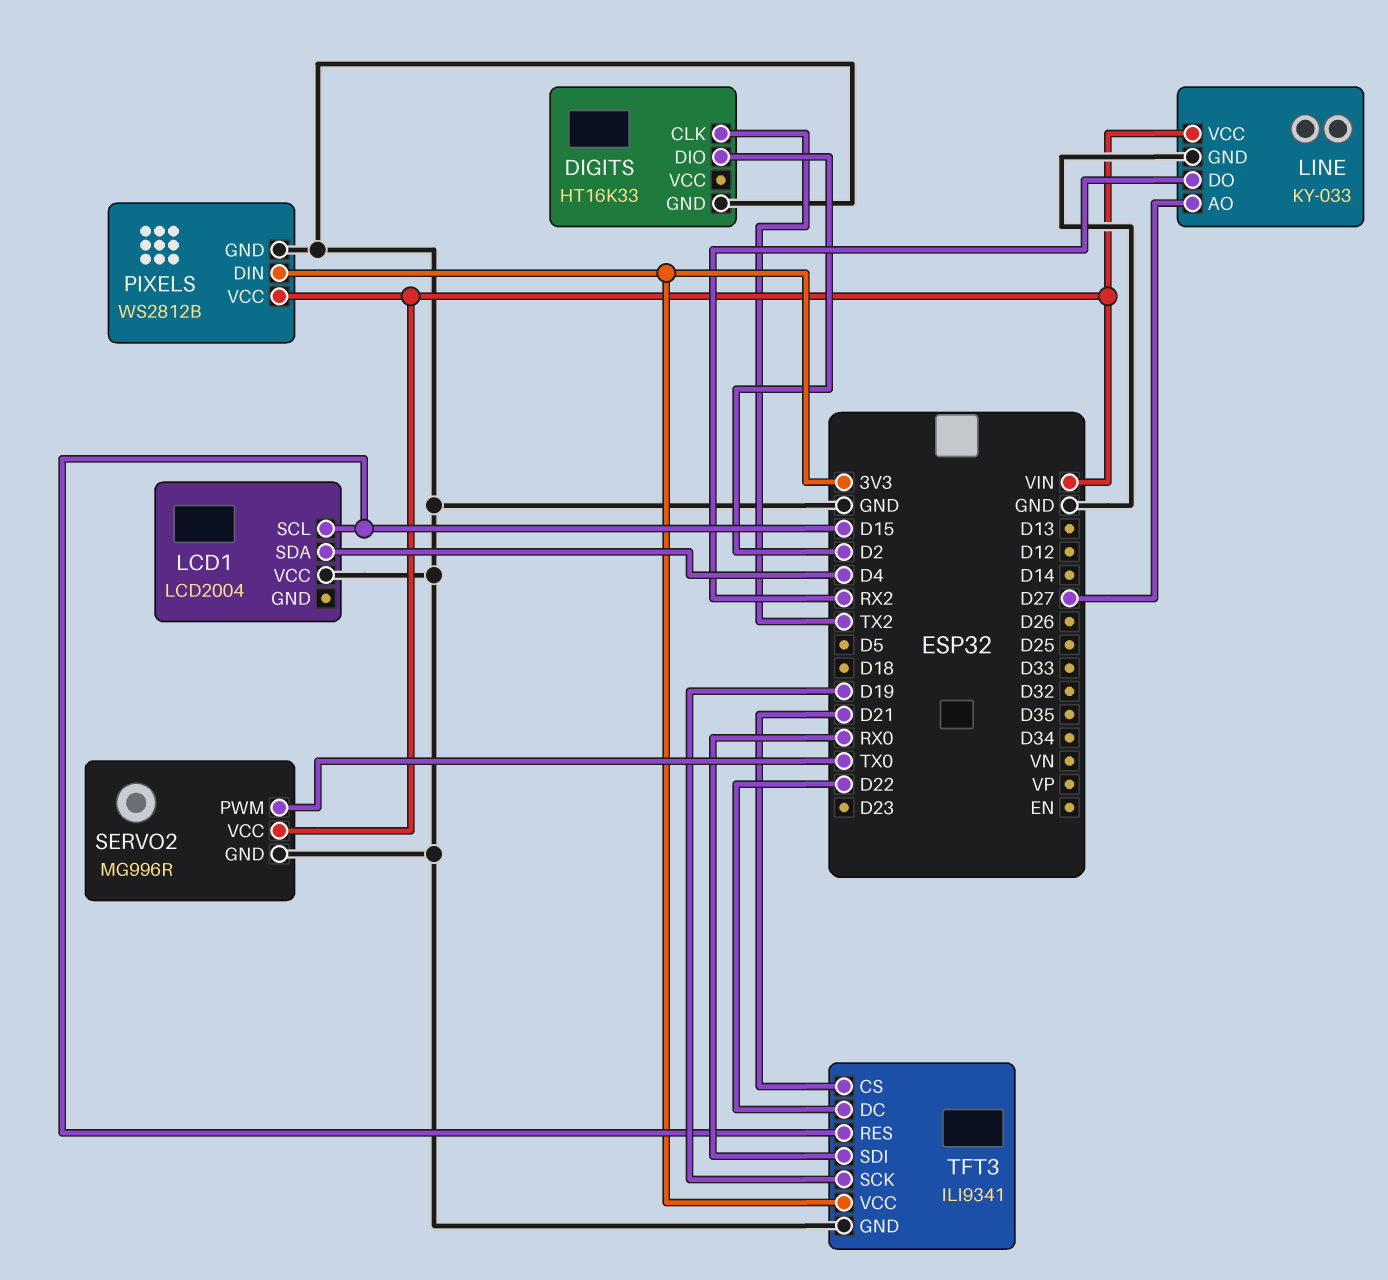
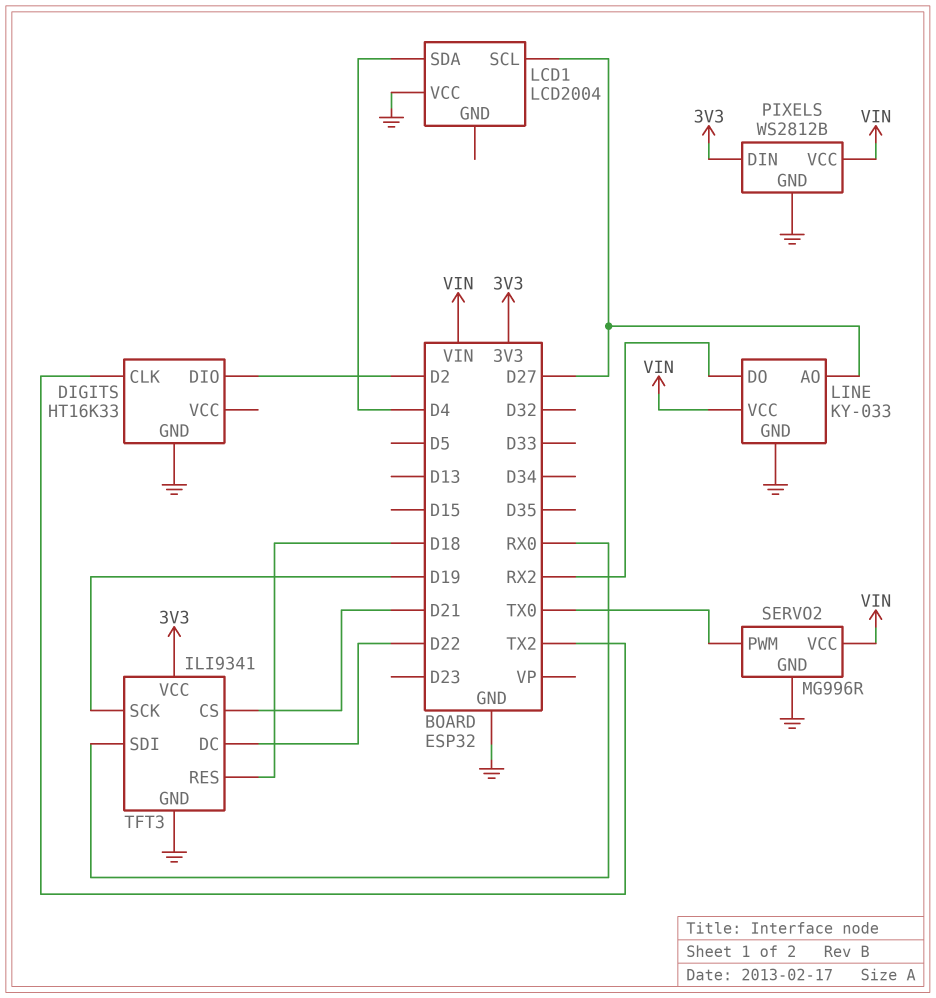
LCD1 pin SCL: D15 -> D27
TFT3 pin RES: D15 -> D18

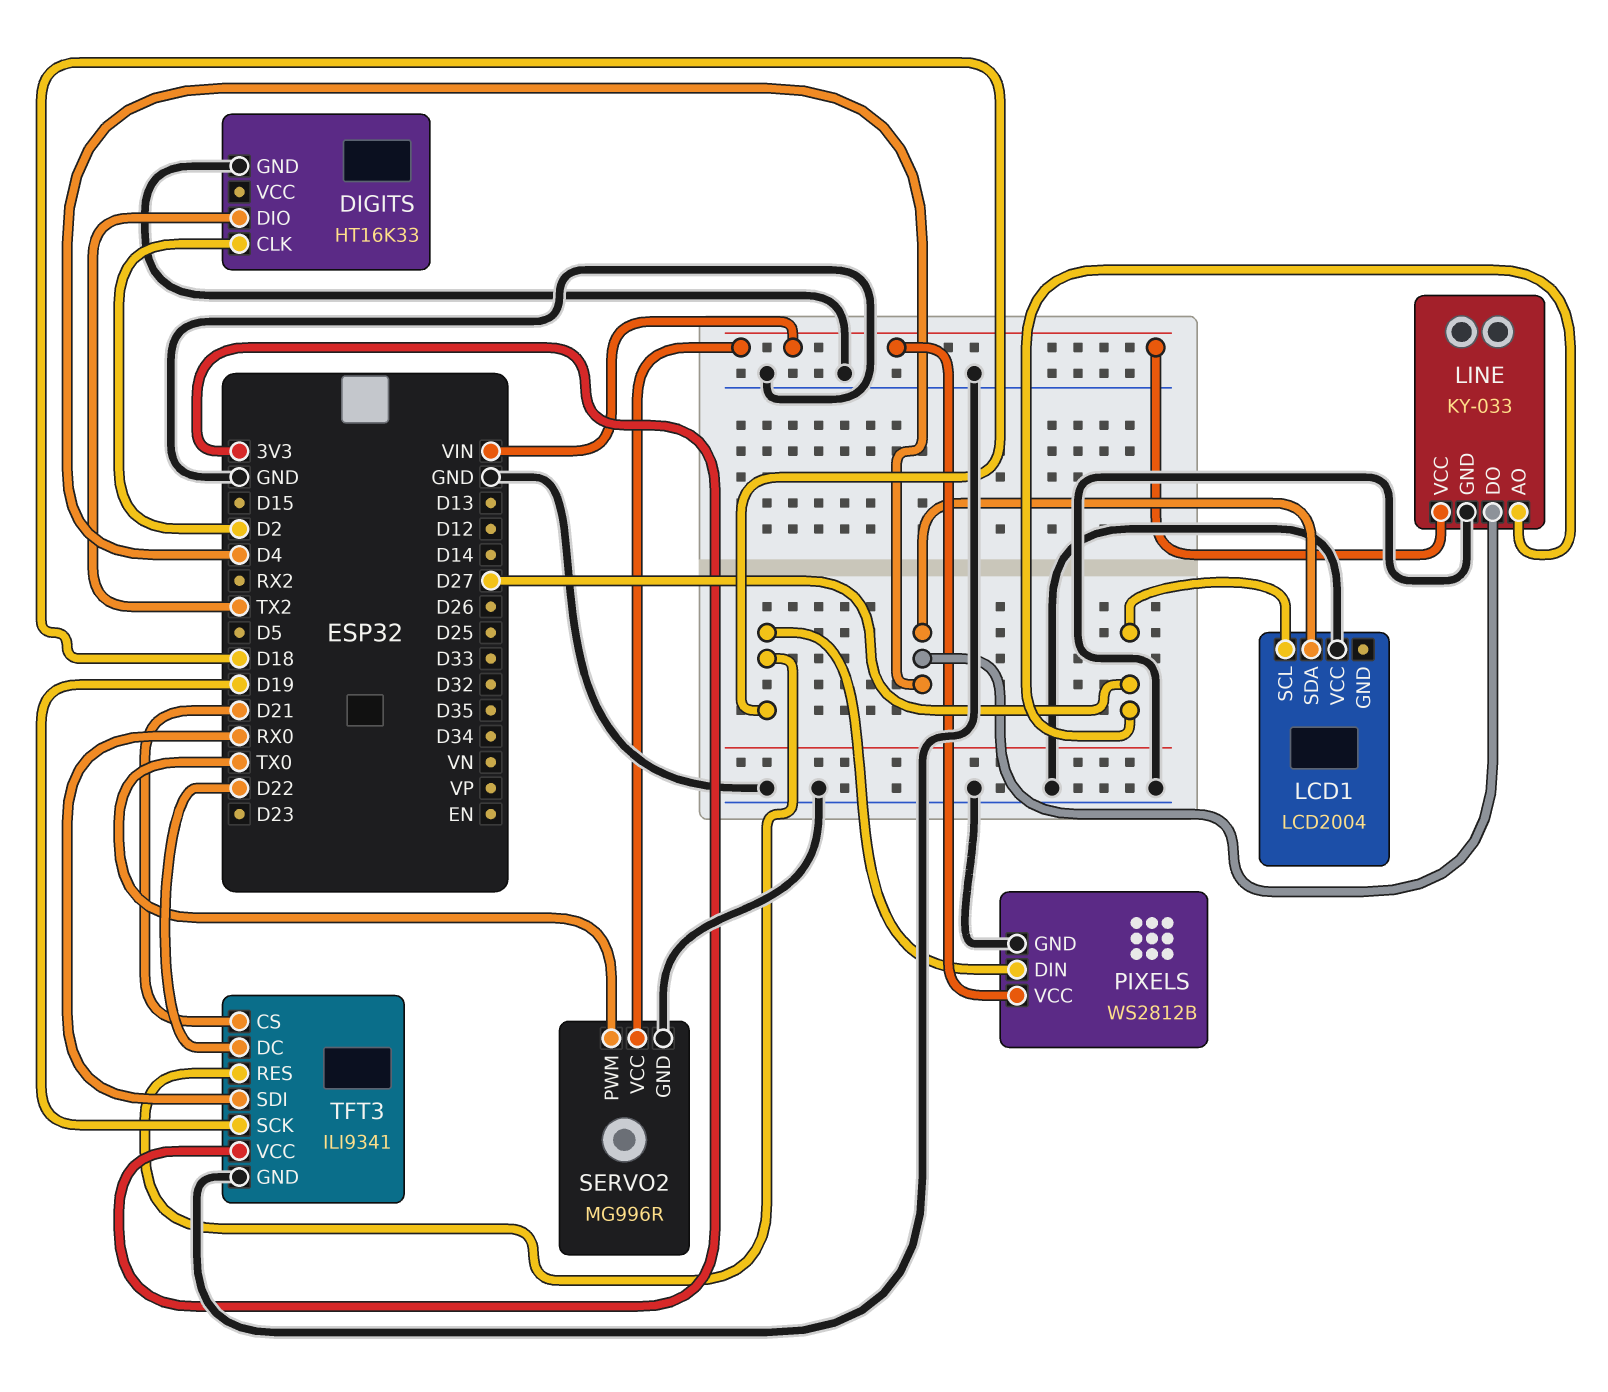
DIGITS pin CLK: TX2 -> D2
DIGITS pin DIO: D2 -> TX2
LINE pin DO: RX2 -> D4
PIXELS pin DIN: 3V3 -> D18

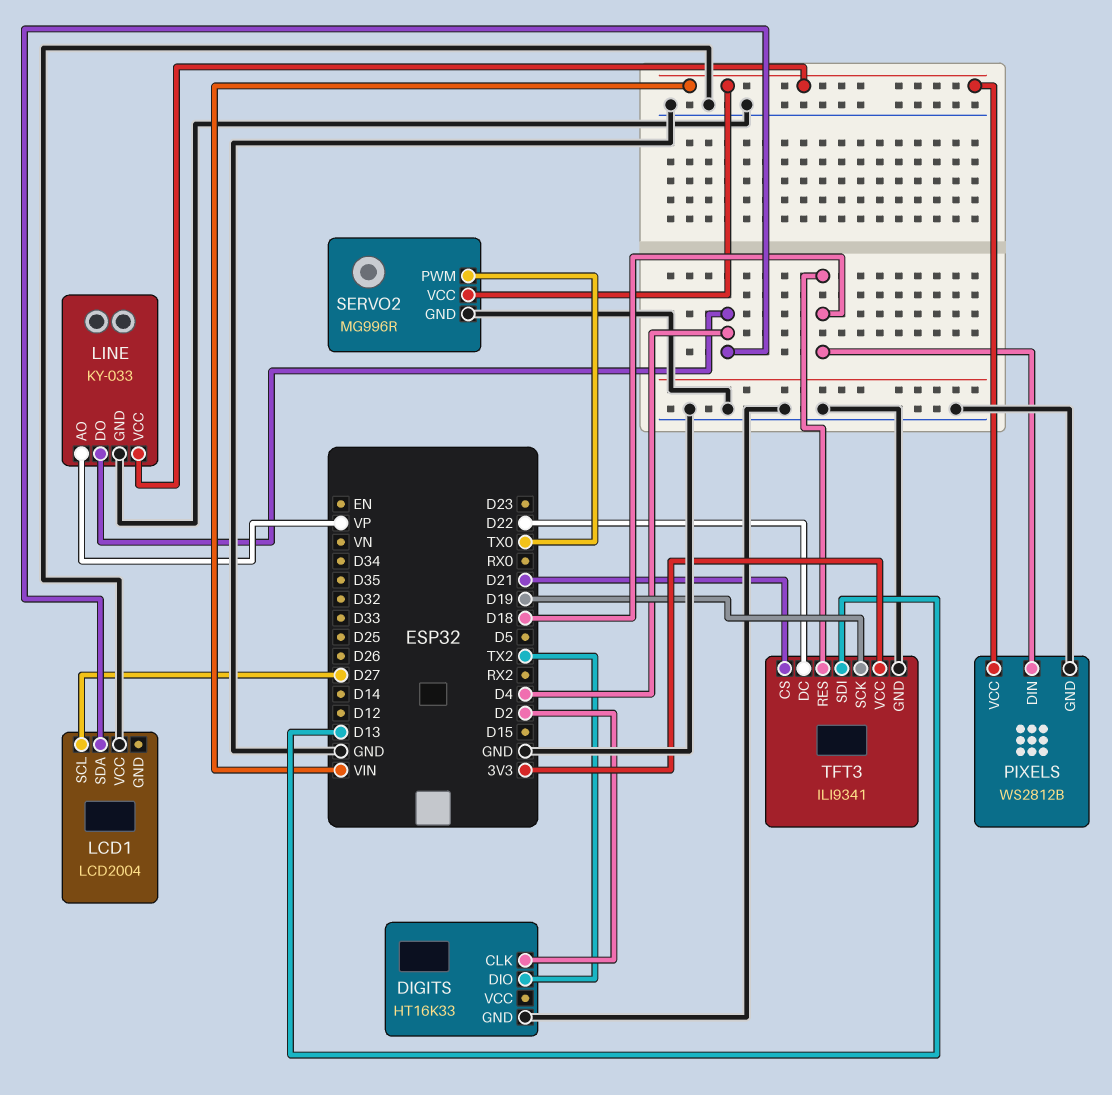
LINE pin AO: D27 -> VP
TFT3 pin SDI: RX0 -> D13

